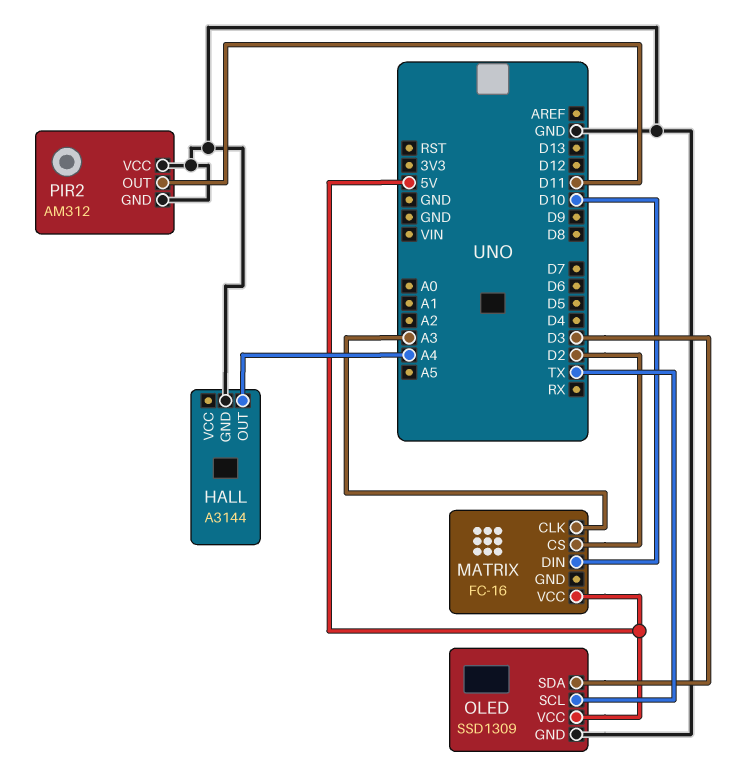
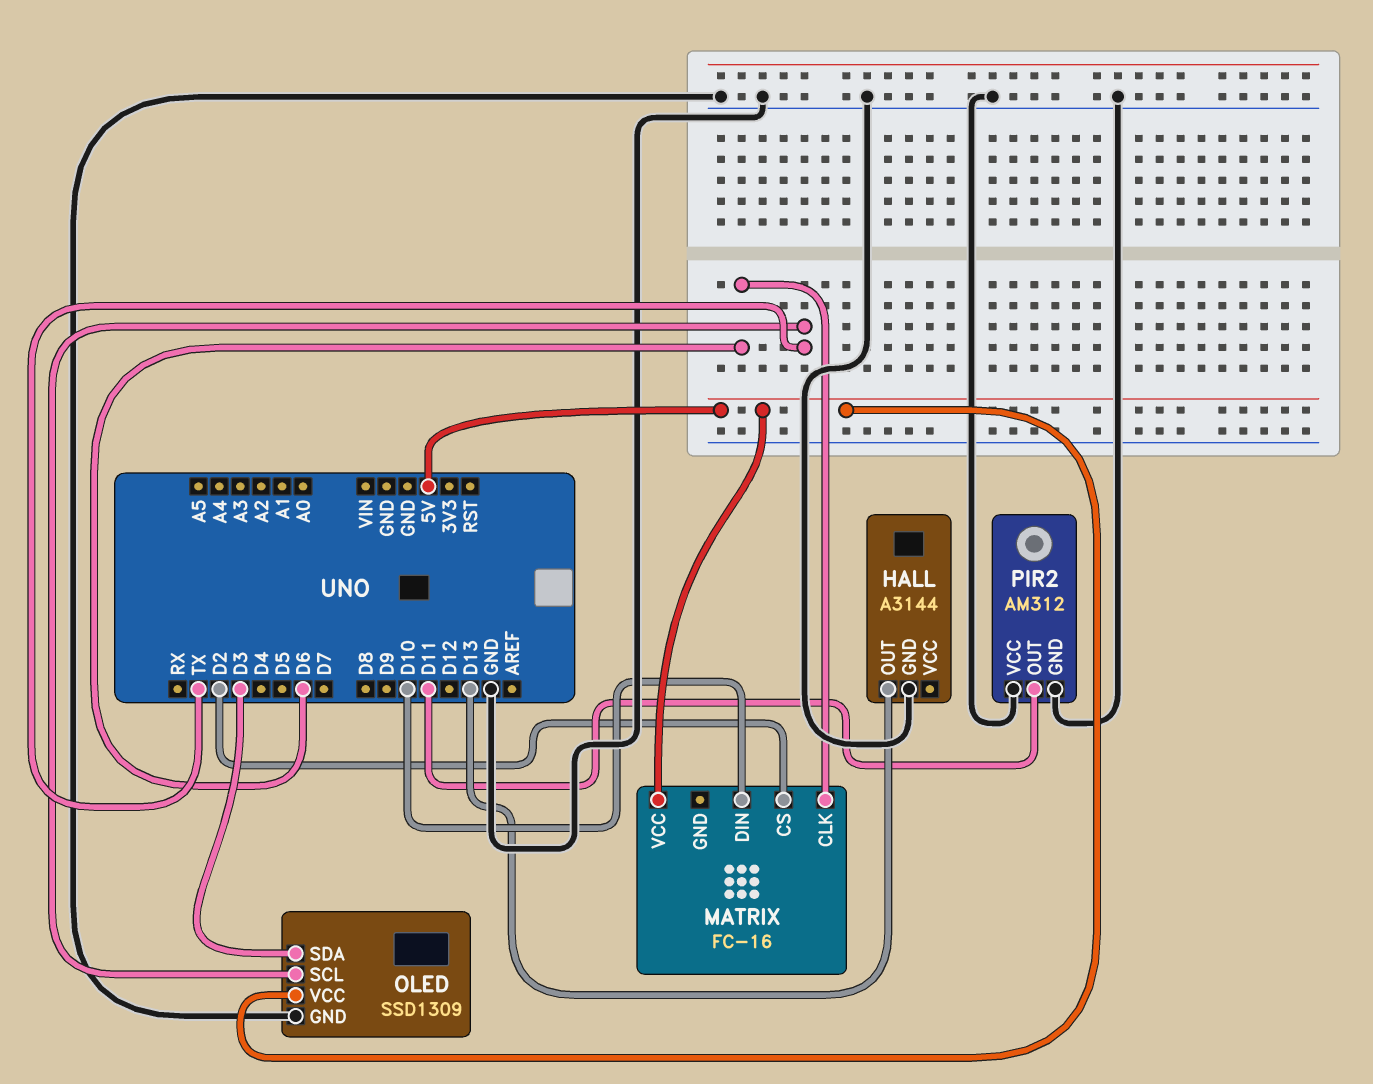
HALL pin OUT: A4 -> D13
MATRIX pin CLK: A3 -> D6

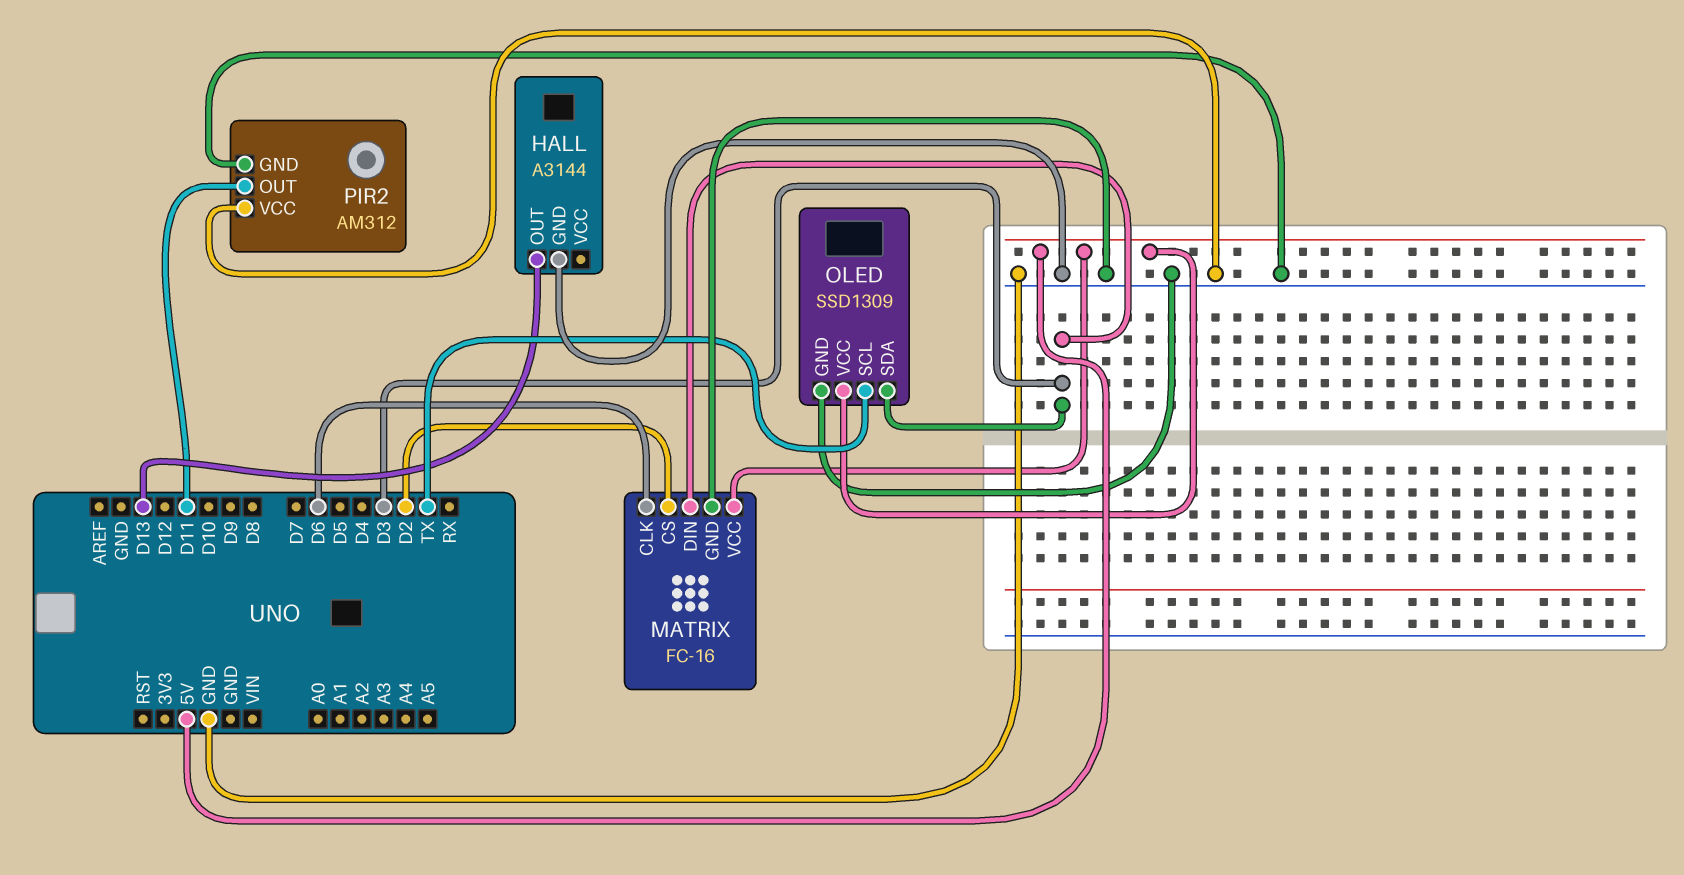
MATRIX pin DIN: D10 -> D3
MATRIX pin GND: none -> GND

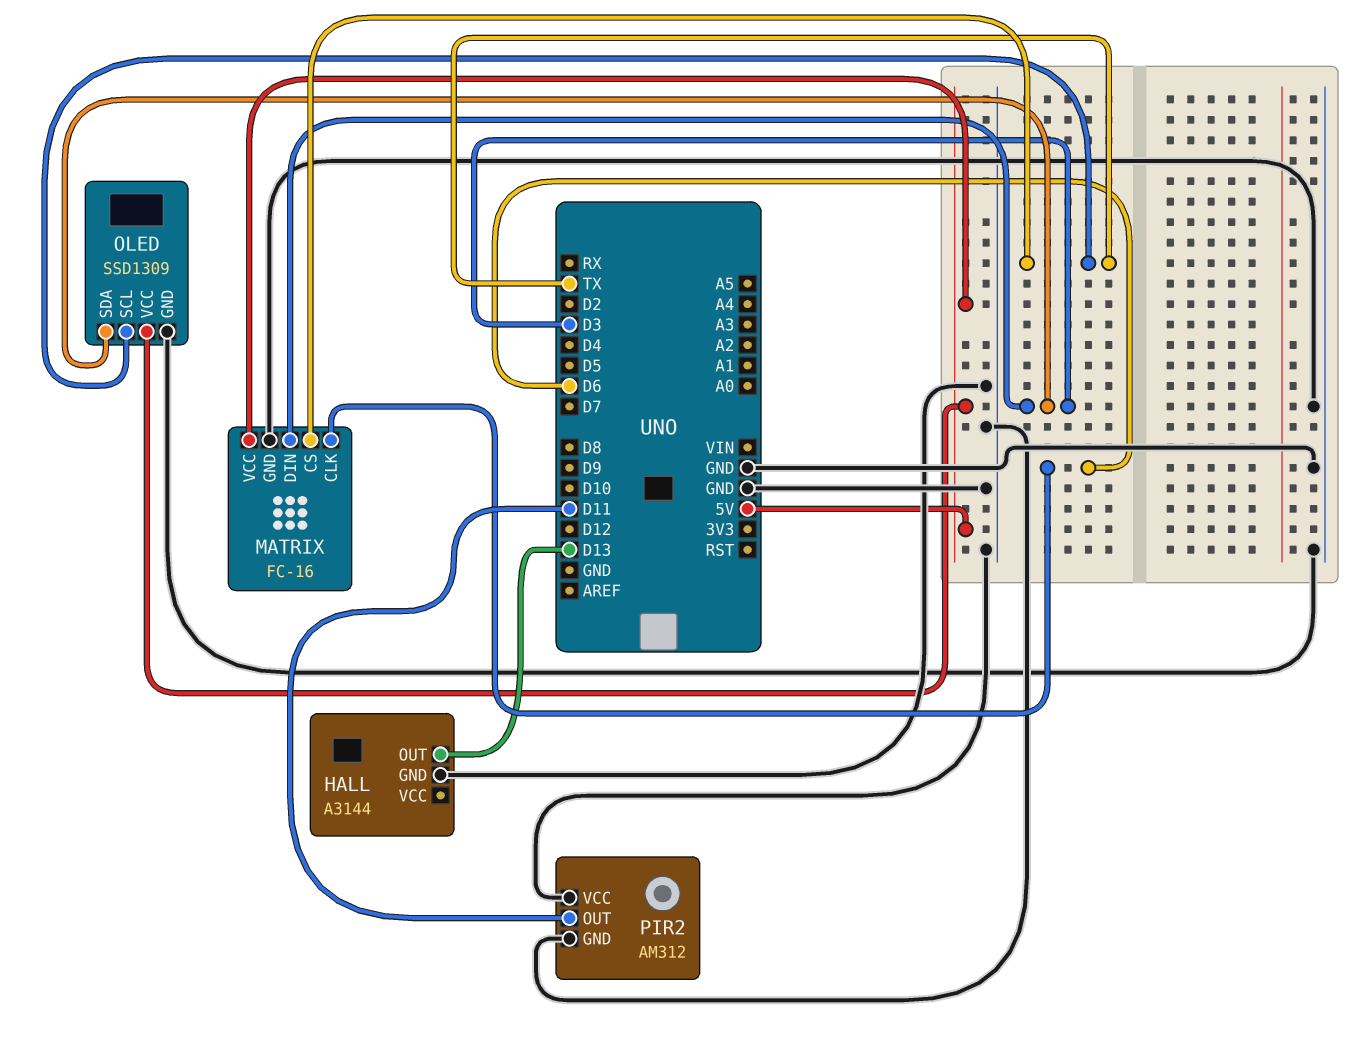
MATRIX pin CS: D2 -> TX

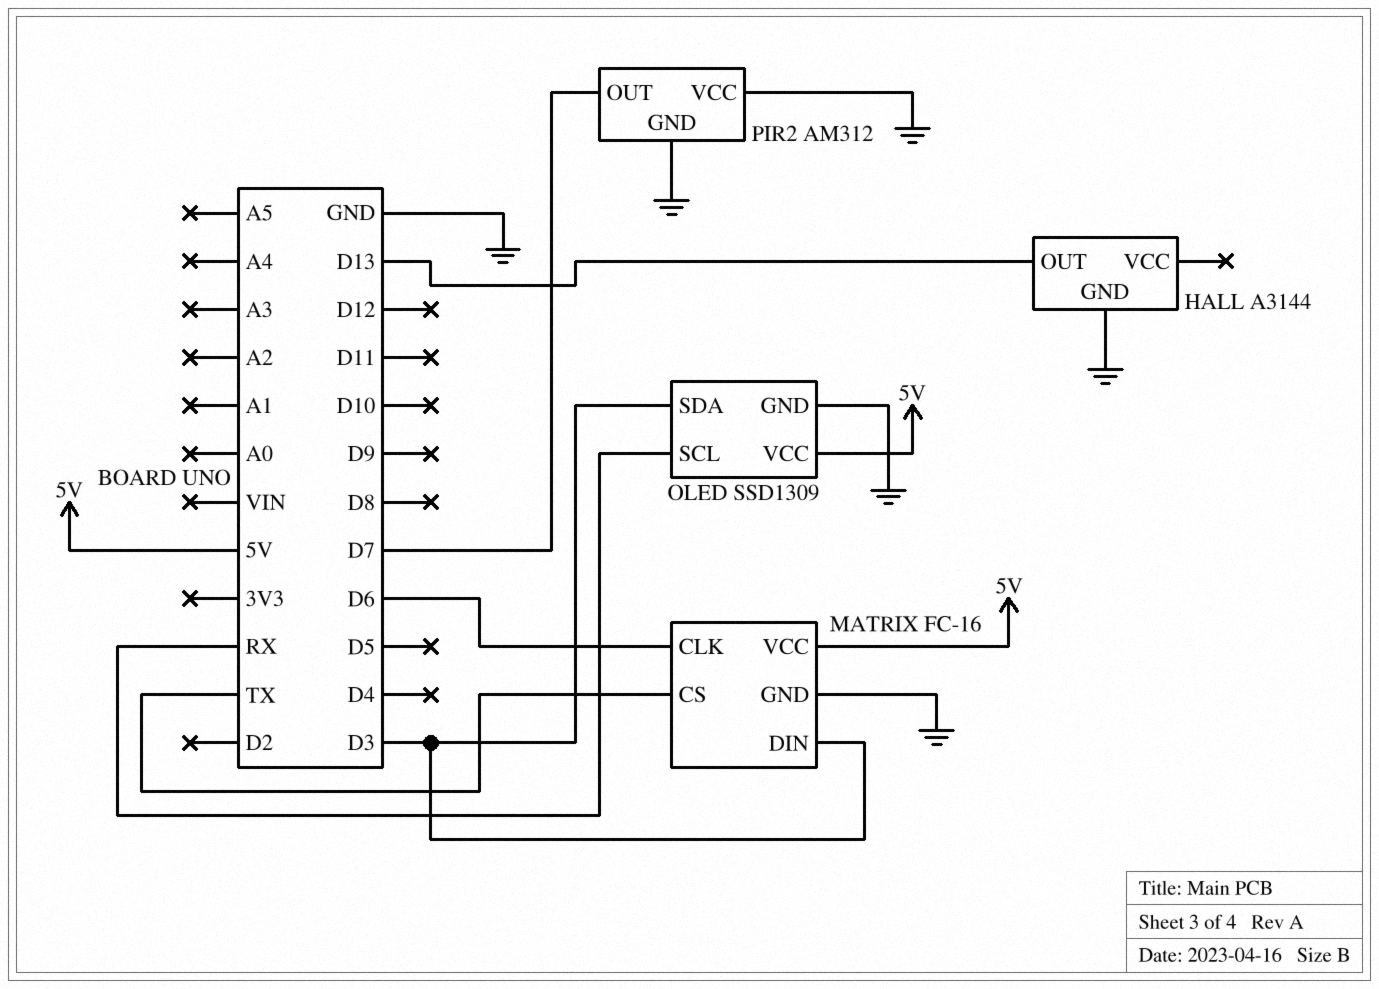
OLED pin SCL: TX -> RX
PIR2 pin OUT: D11 -> D7

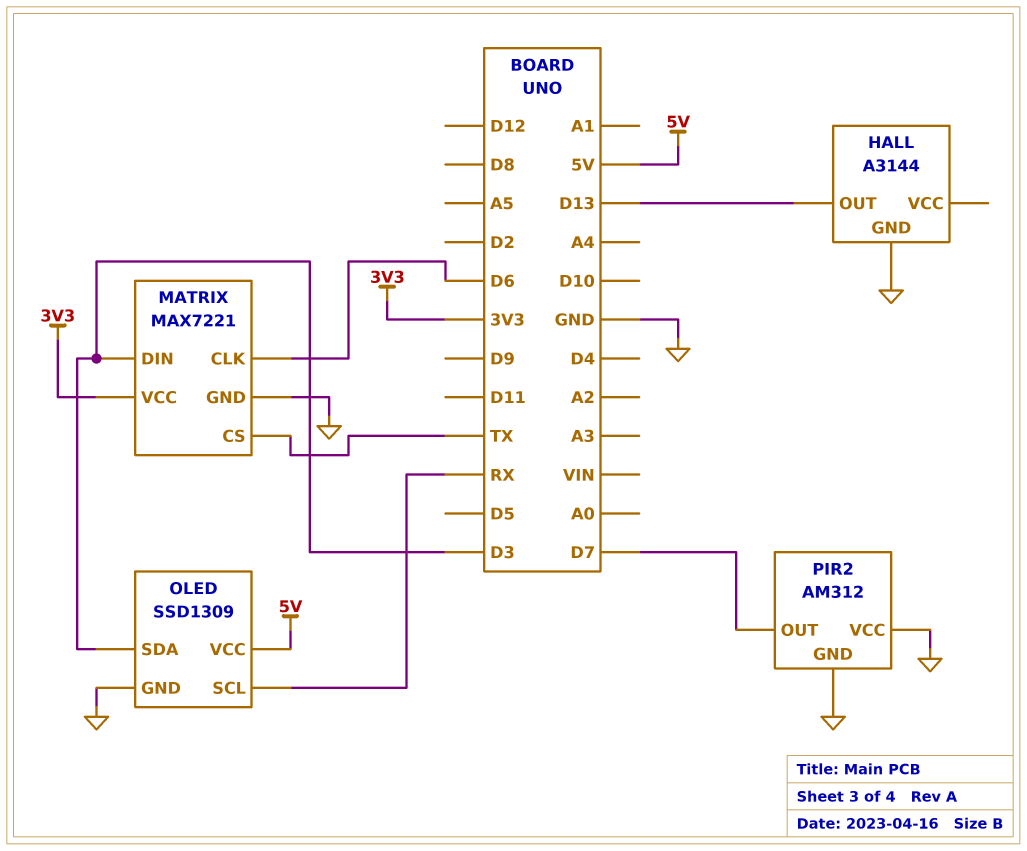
MATRIX: FC-16 -> MAX7221
MATRIX pin VCC: 5V -> 3V3

